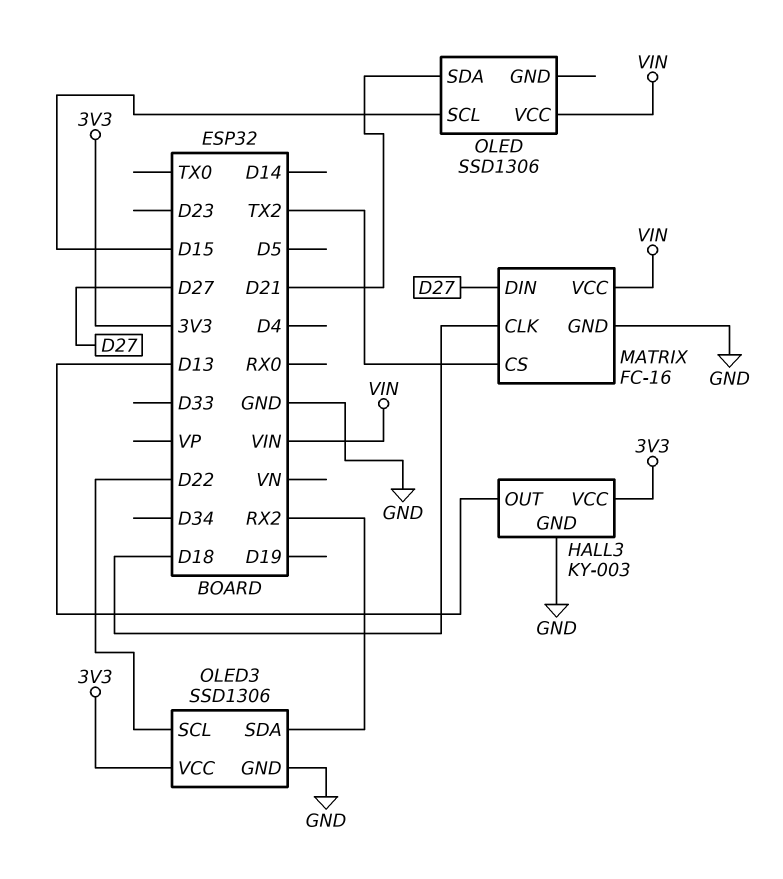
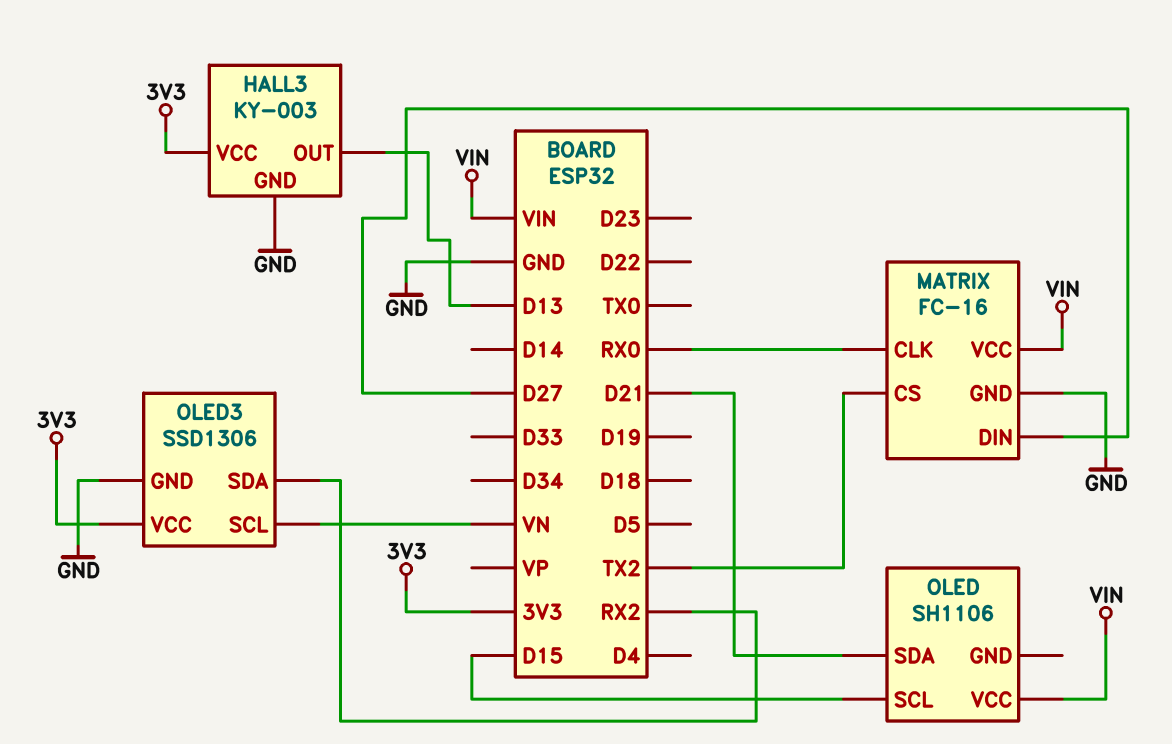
MATRIX pin CLK: D18 -> RX0
OLED: SSD1306 -> SH1106
OLED3 pin SCL: D22 -> VN

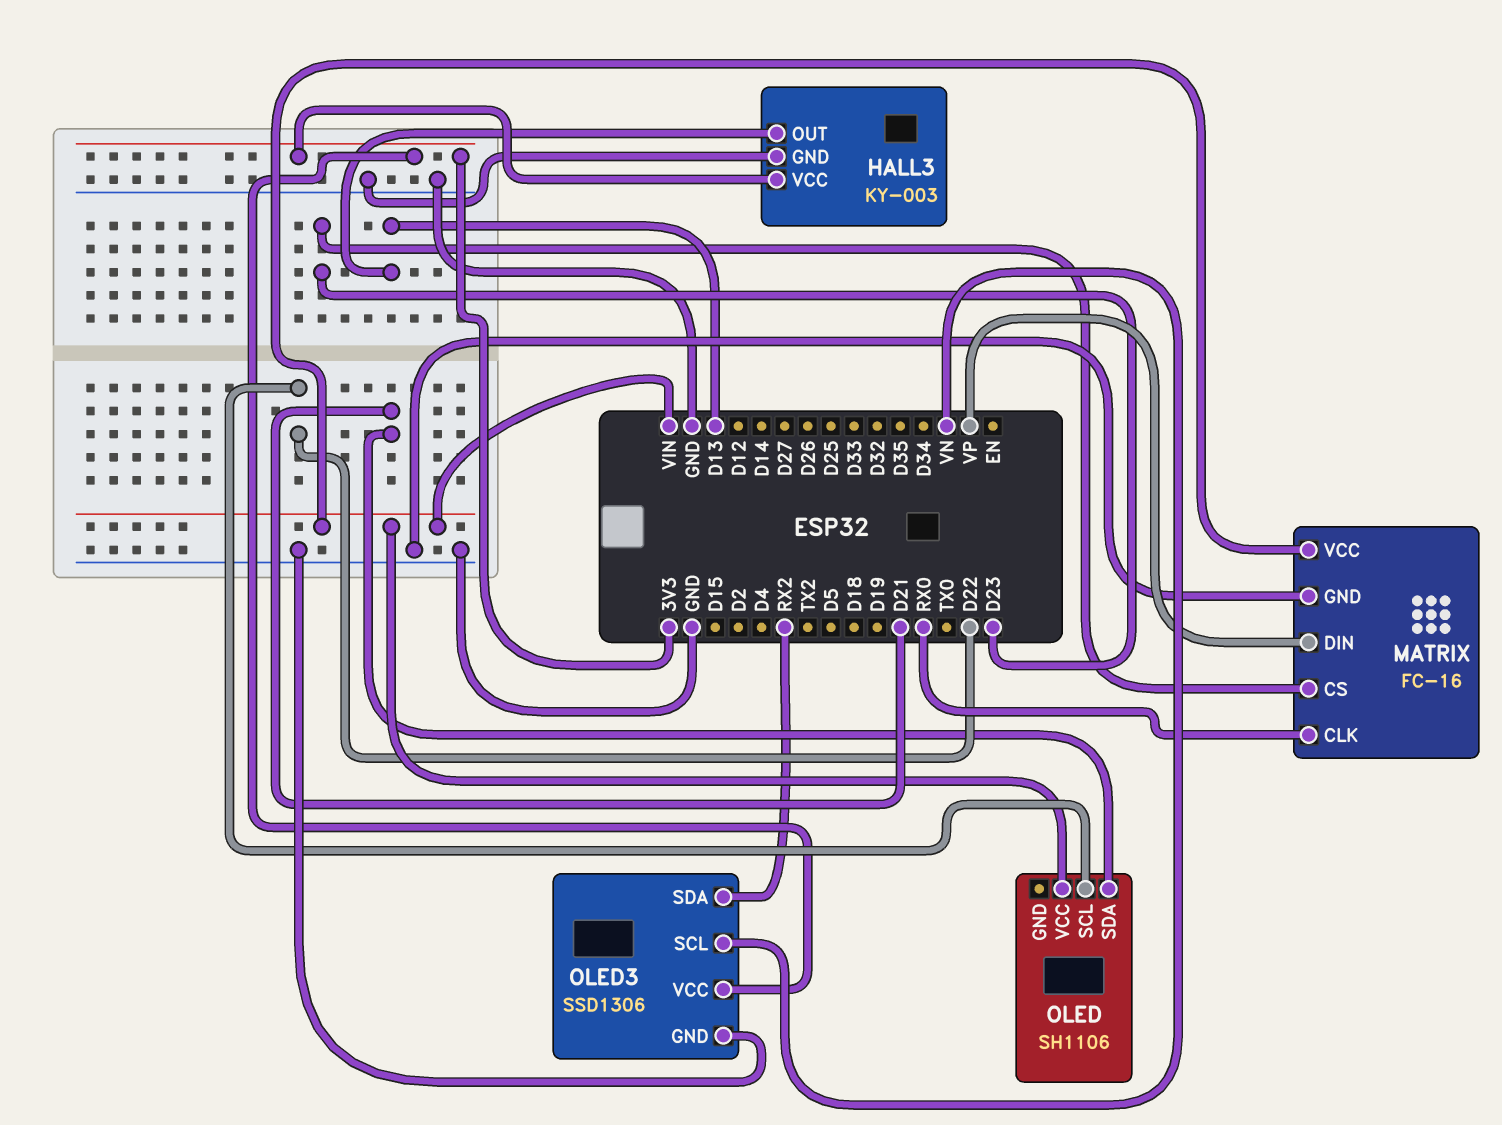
MATRIX pin CS: TX2 -> D23
MATRIX pin DIN: D27 -> VP
OLED pin SCL: D15 -> D22

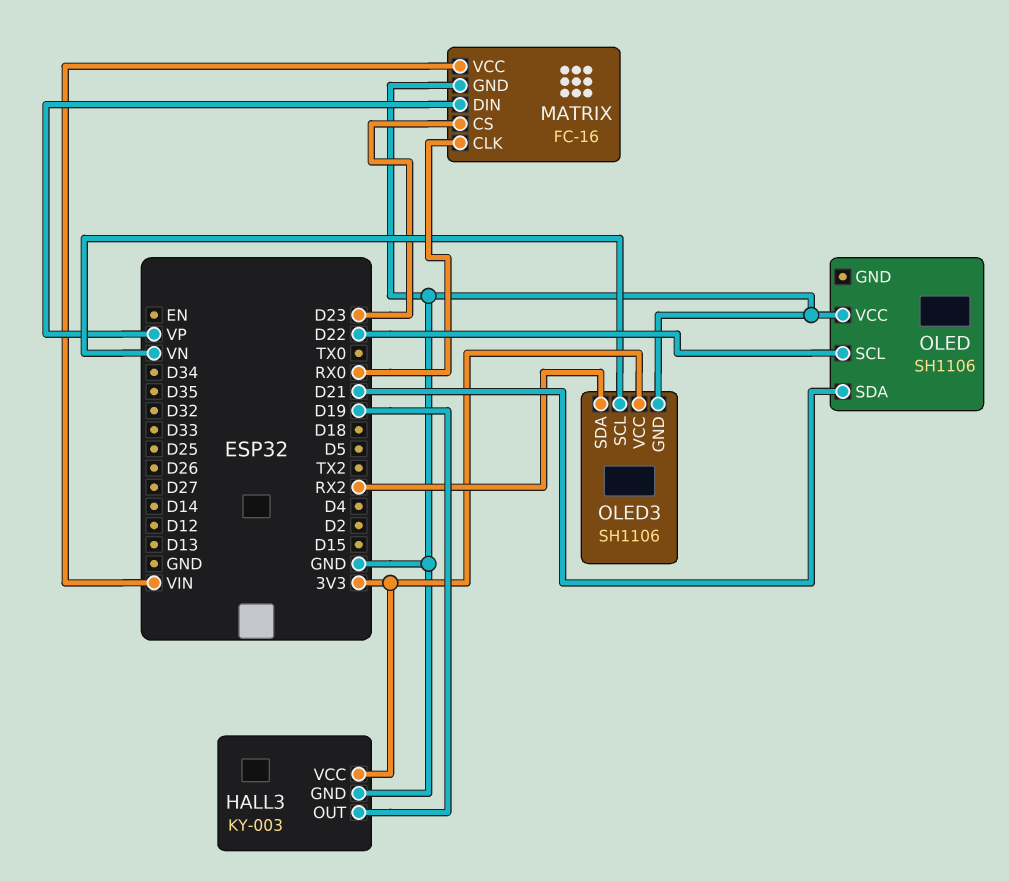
HALL3 pin OUT: D13 -> D19
OLED pin VCC: VIN -> GND
OLED3: SSD1306 -> SH1106

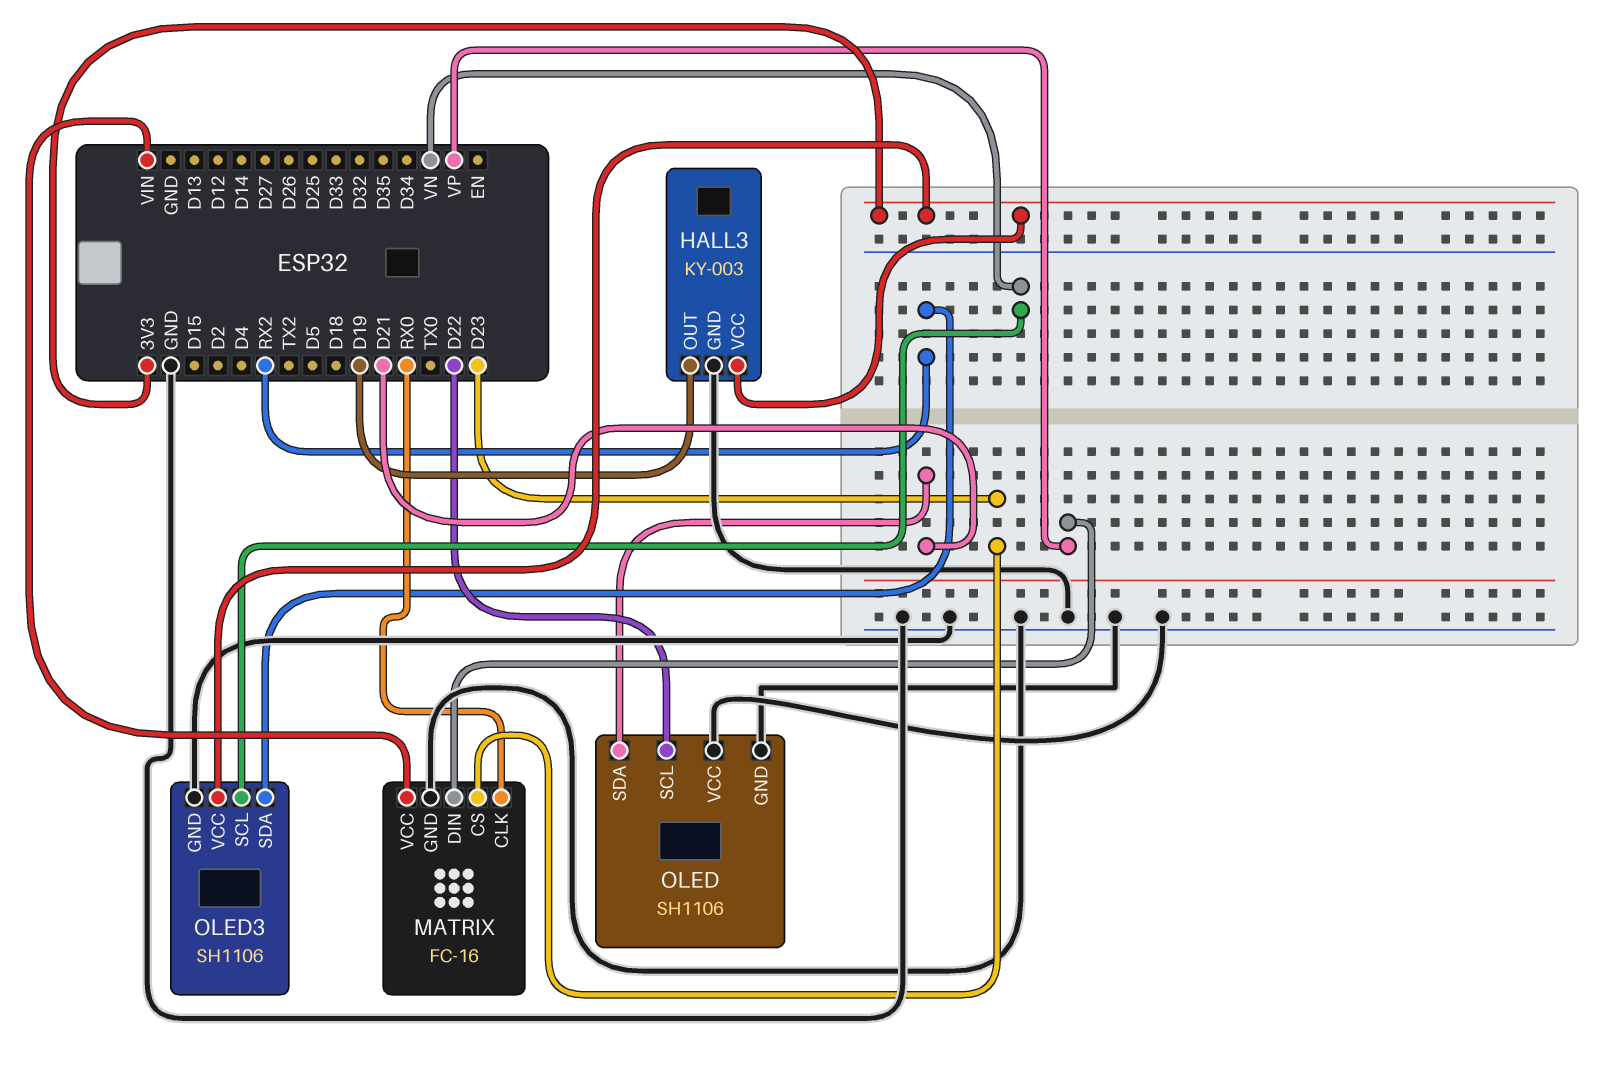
OLED pin GND: none -> GND

